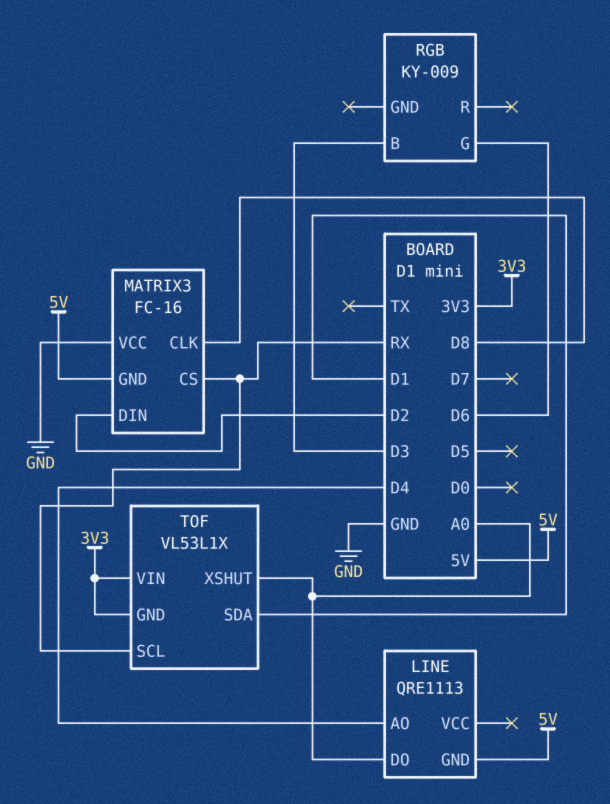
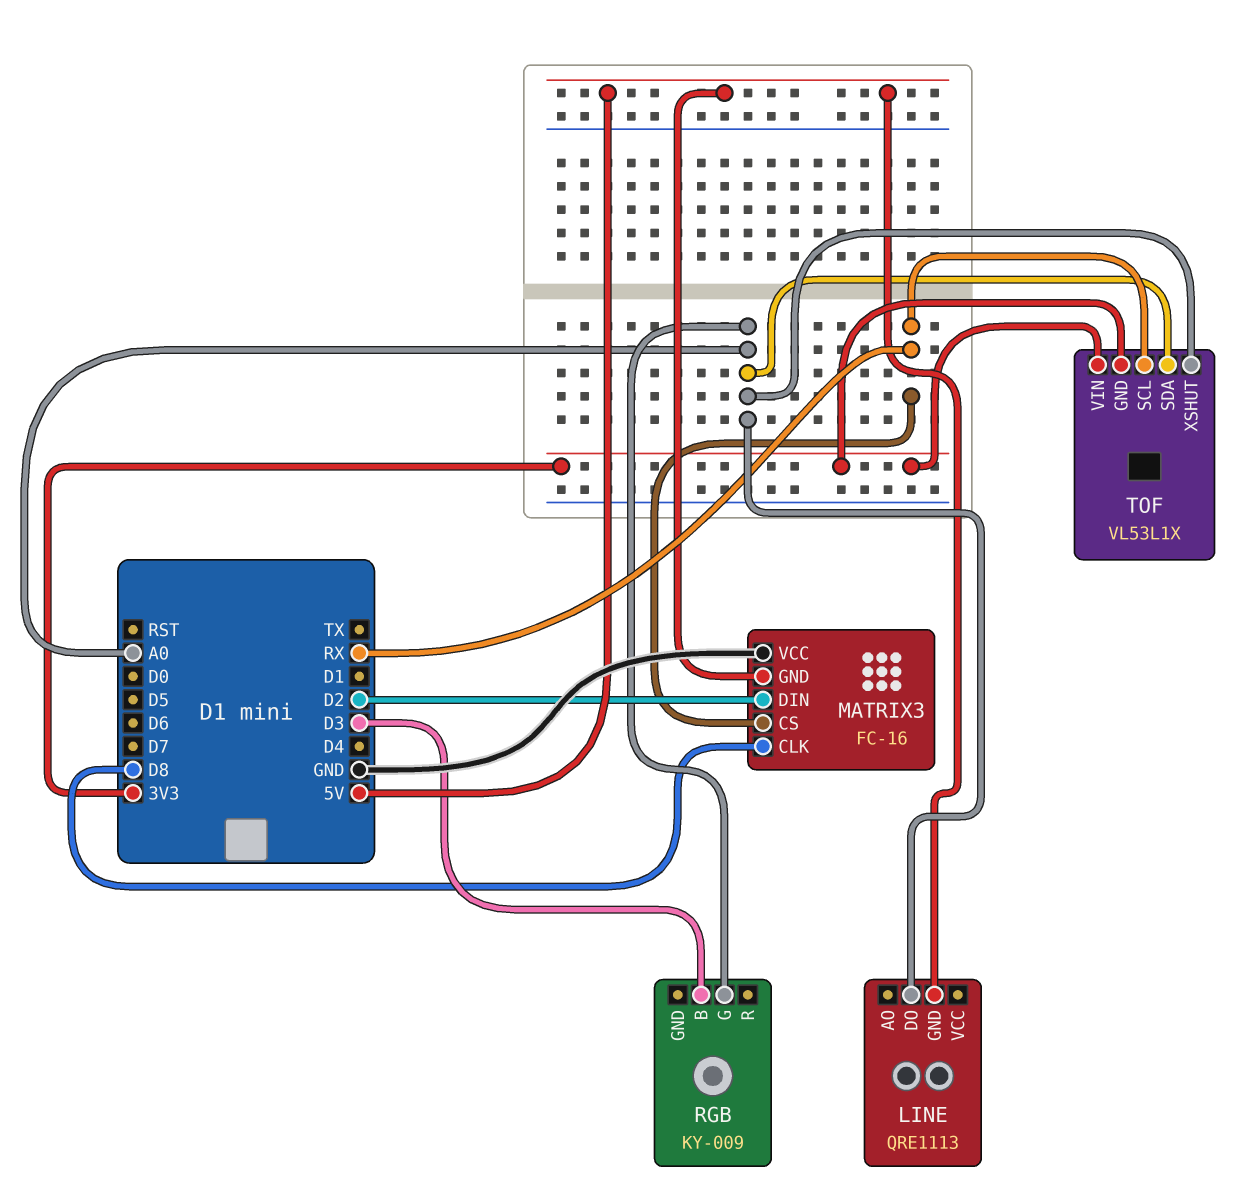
LINE pin AO: D4 -> none
RGB pin G: D6 -> A0
TOF pin SDA: D1 -> A0

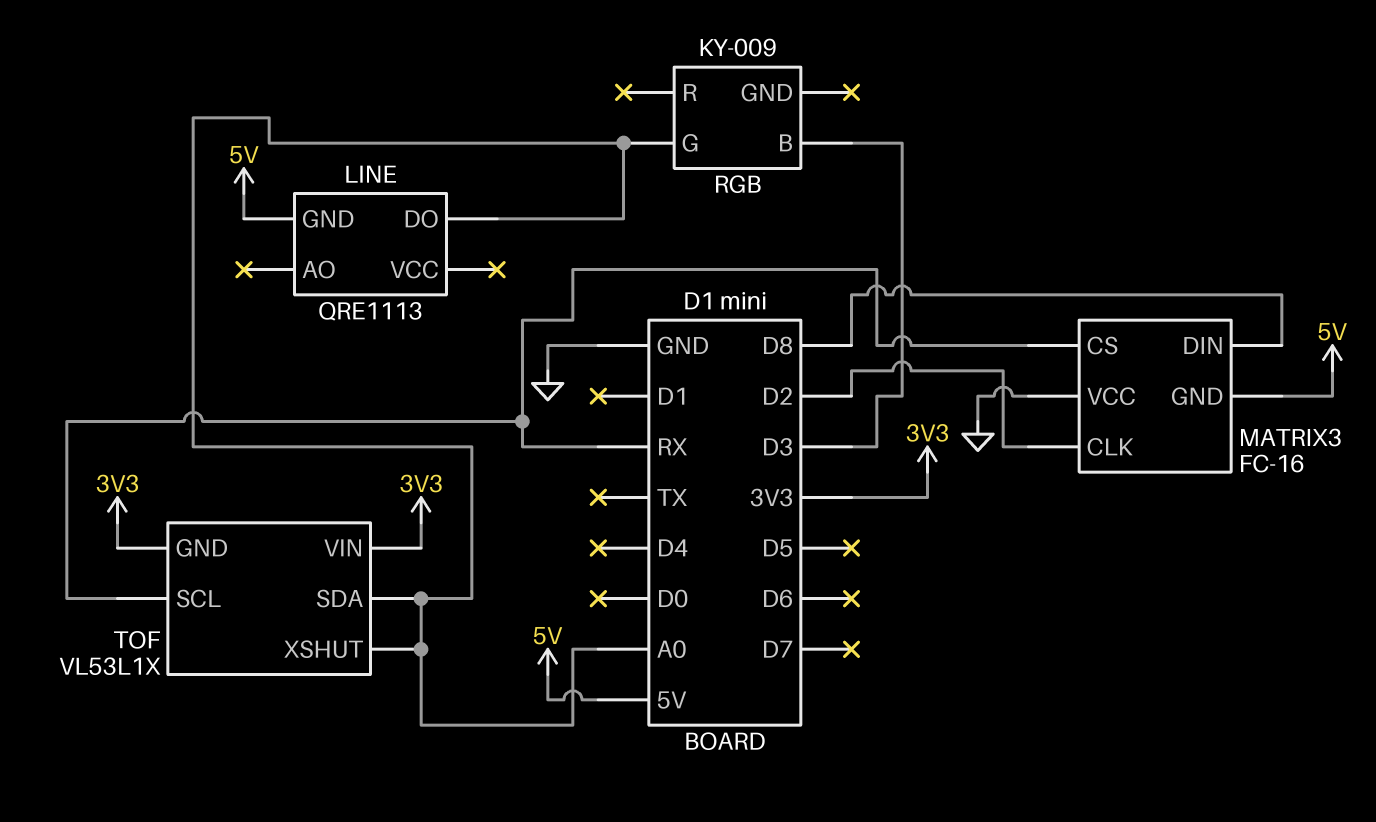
MATRIX3 pin CLK: D8 -> D2
MATRIX3 pin DIN: D2 -> D8

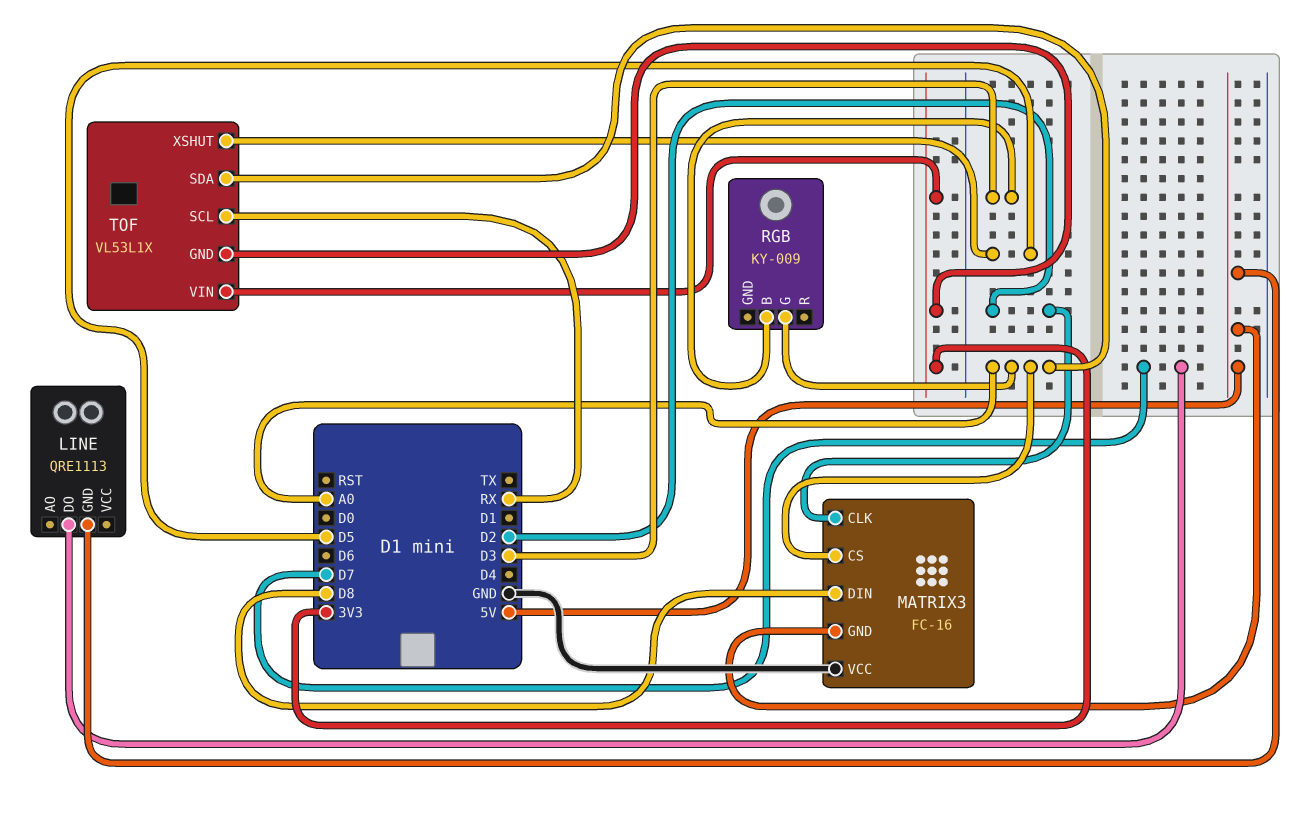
LINE pin DO: A0 -> D7
MATRIX3 pin CS: RX -> A0
TOF pin XSHUT: A0 -> D5

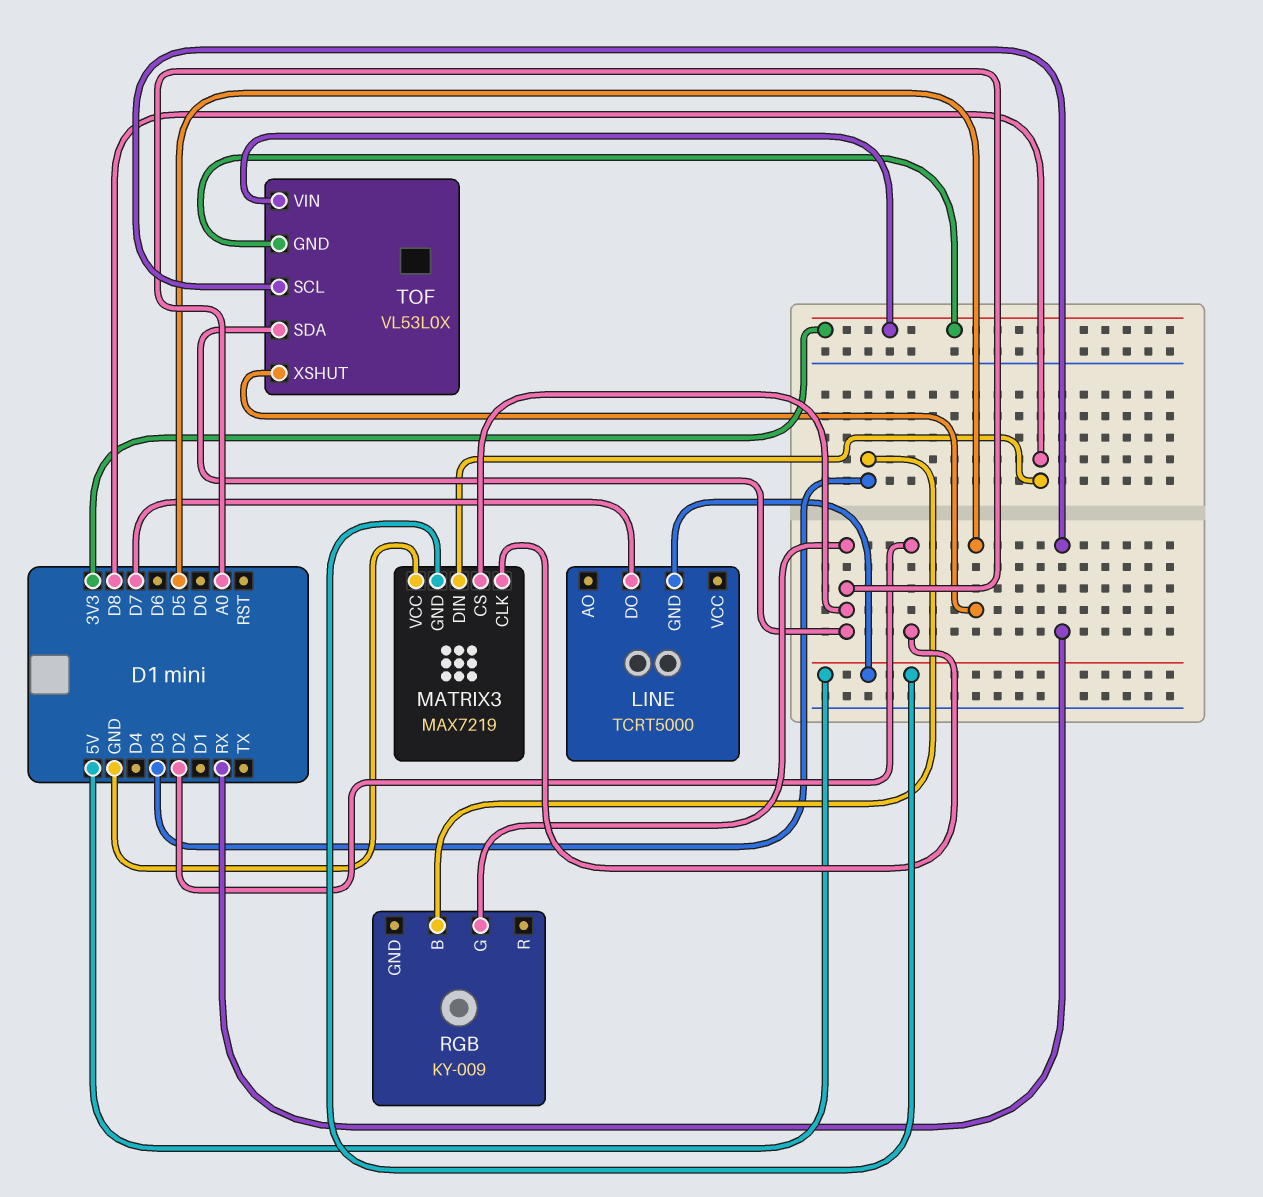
LINE: QRE1113 -> TCRT5000
MATRIX3: FC-16 -> MAX7219
TOF: VL53L1X -> VL53L0X

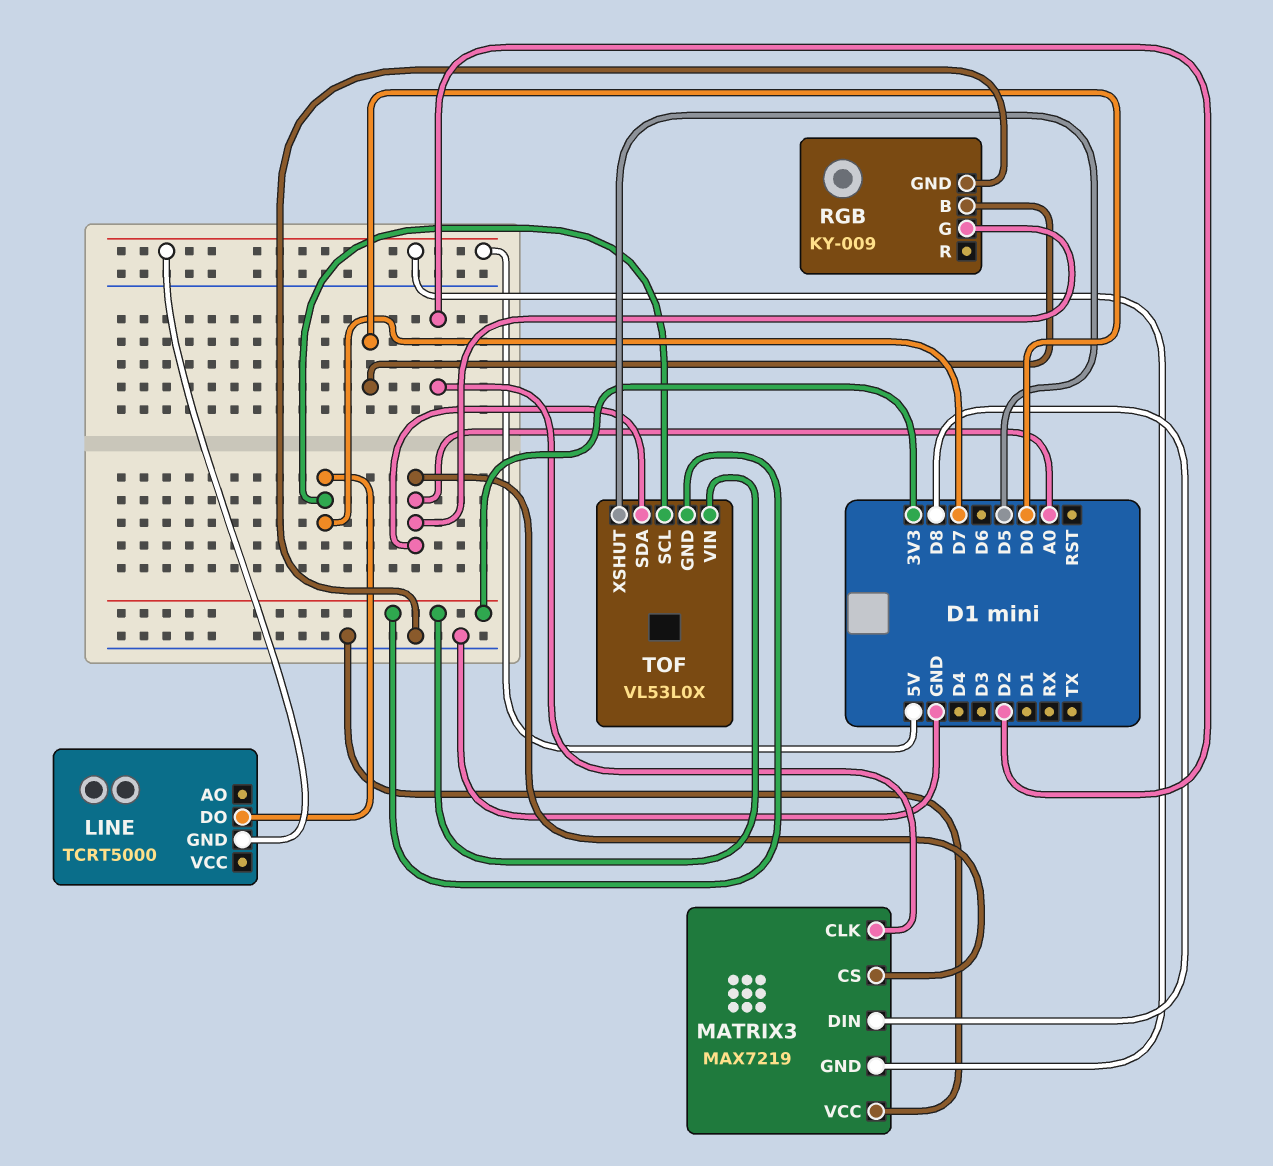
RGB pin B: D3 -> D0
RGB pin GND: none -> GND
TOF pin SCL: RX -> D7

